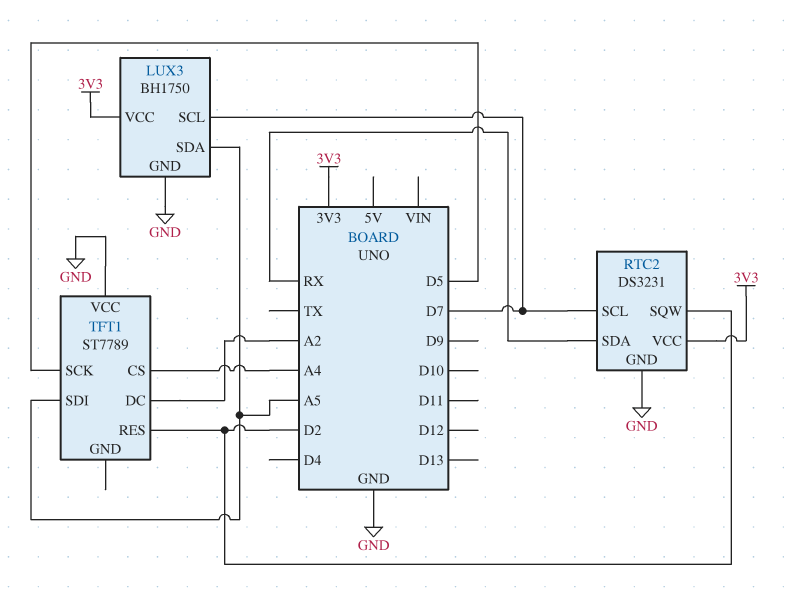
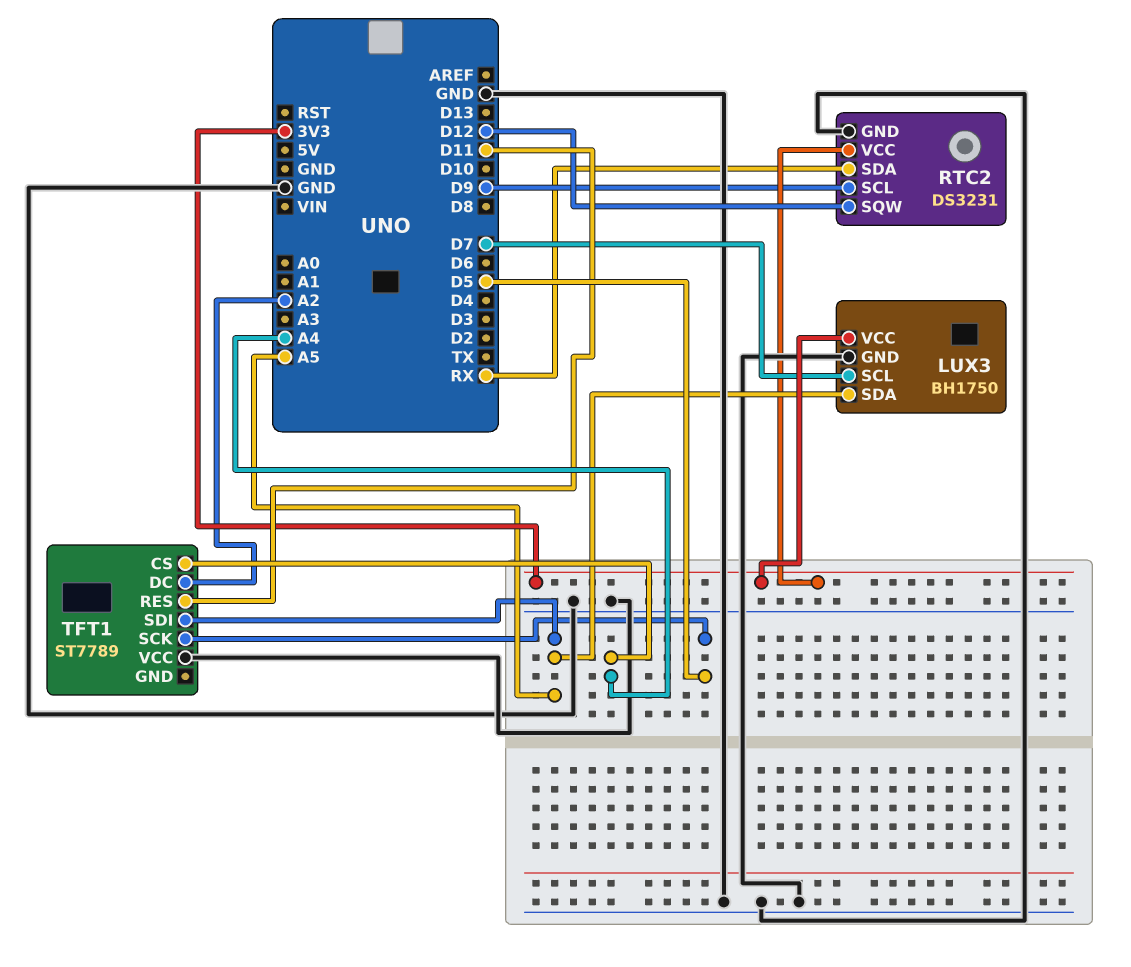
RTC2 pin SCL: D7 -> D9
RTC2 pin SQW: D2 -> D12
TFT1 pin RES: D2 -> D11

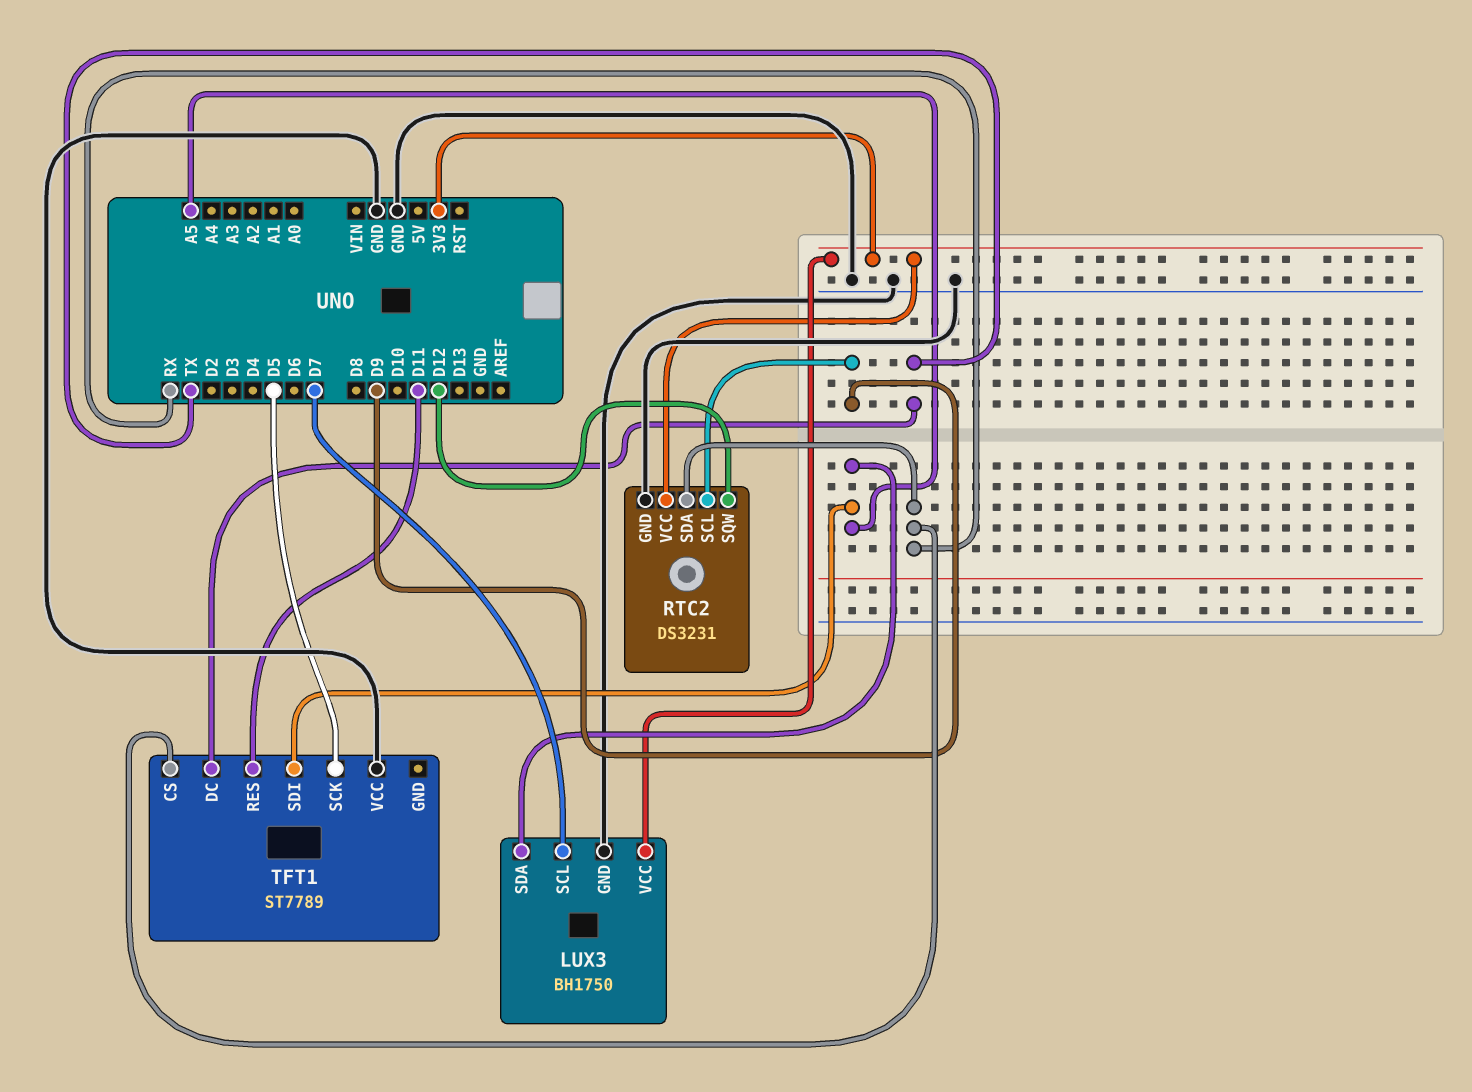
TFT1 pin CS: A4 -> RX
TFT1 pin DC: A2 -> TX

